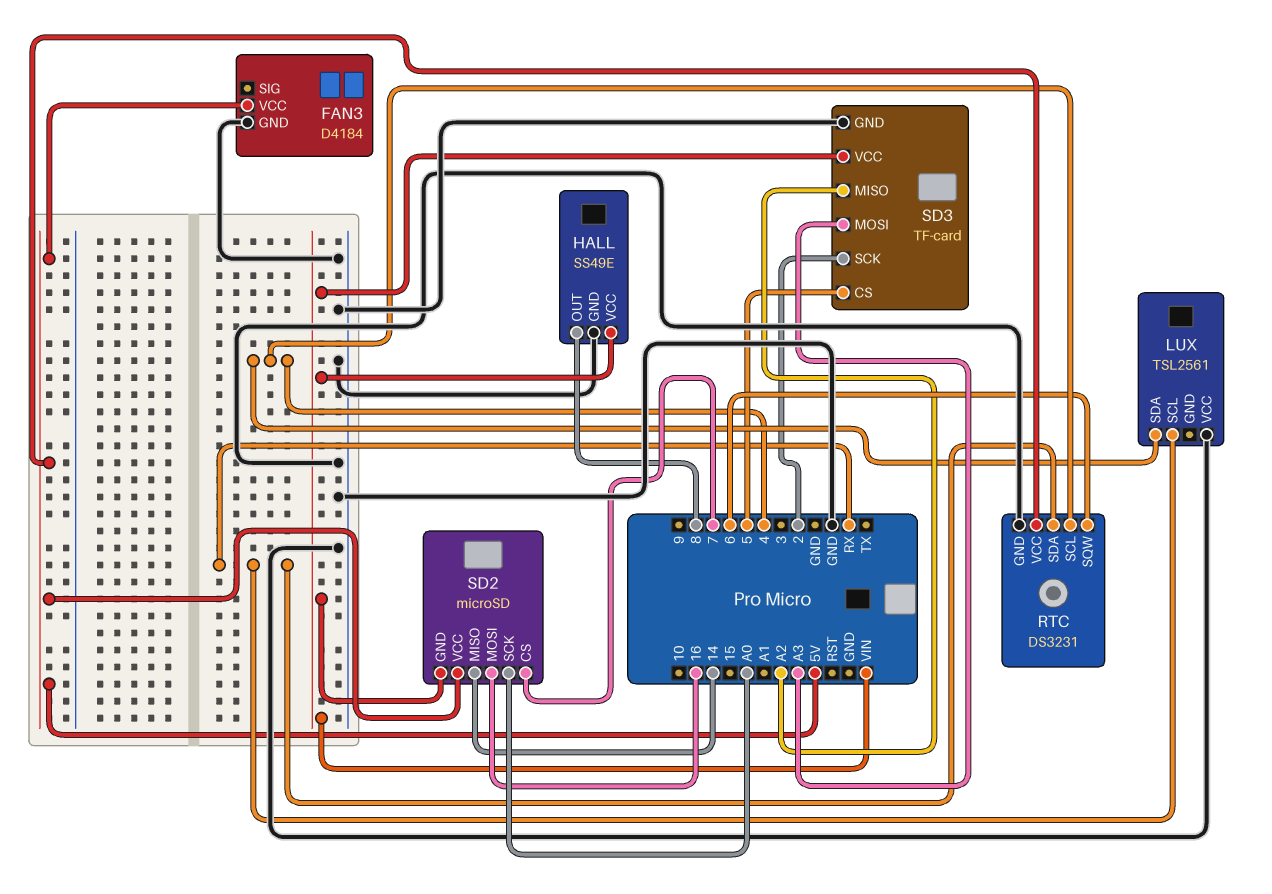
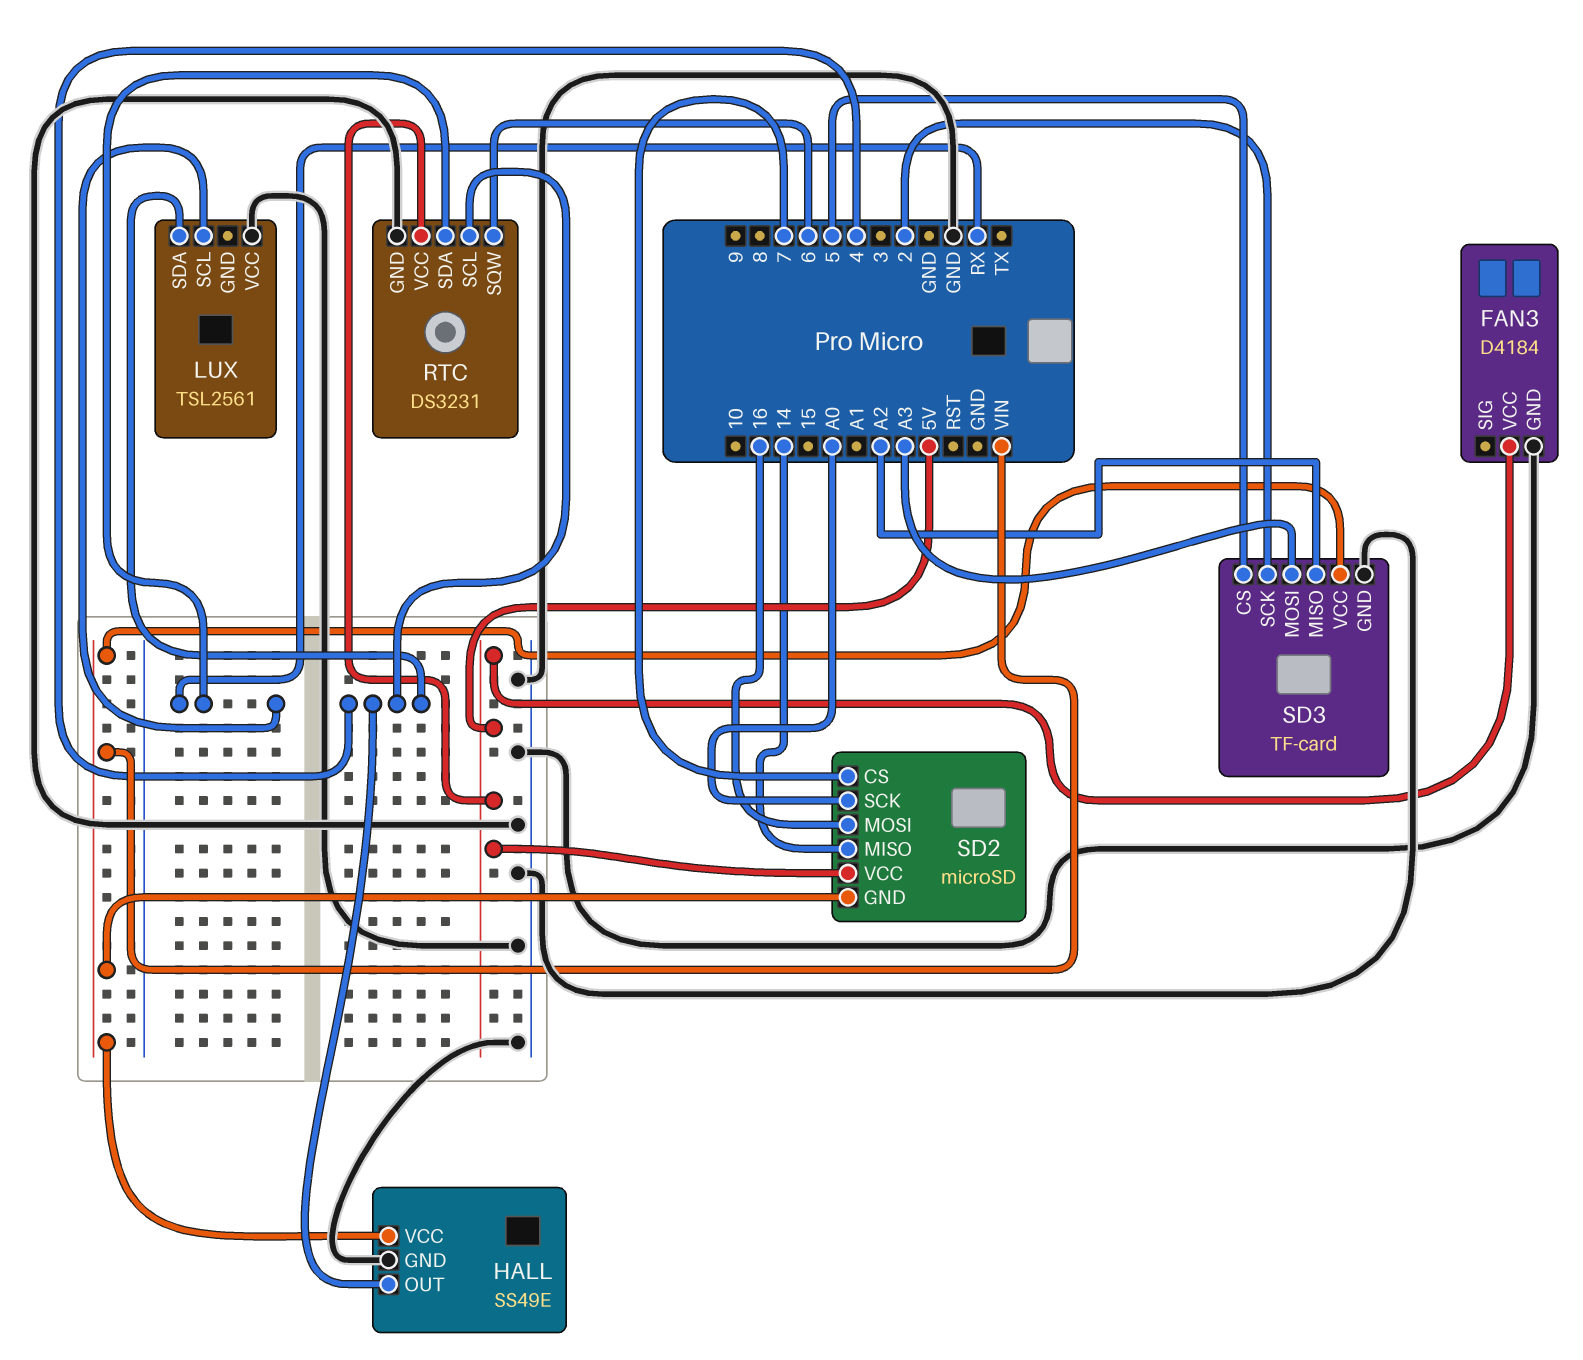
HALL pin OUT: 8 -> 4

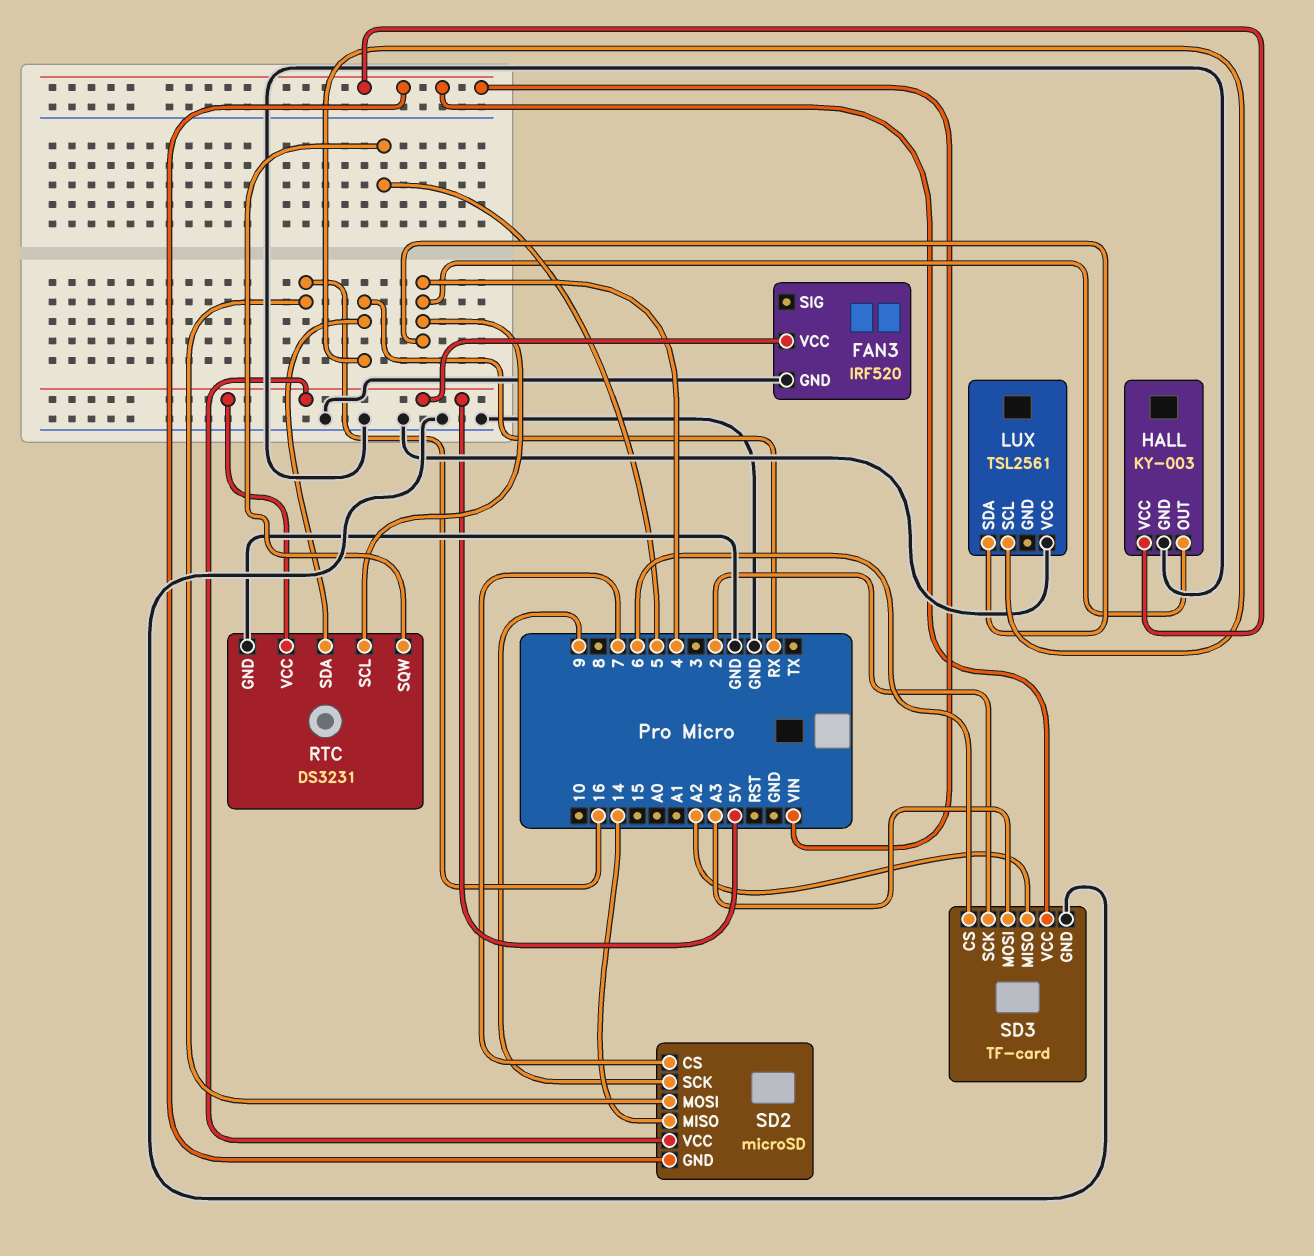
FAN3: D4184 -> IRF520
HALL: SS49E -> KY-003
RTC pin SQW: 6 -> 5
SD2 pin SCK: A0 -> 9
SD3 pin CS: 5 -> 6

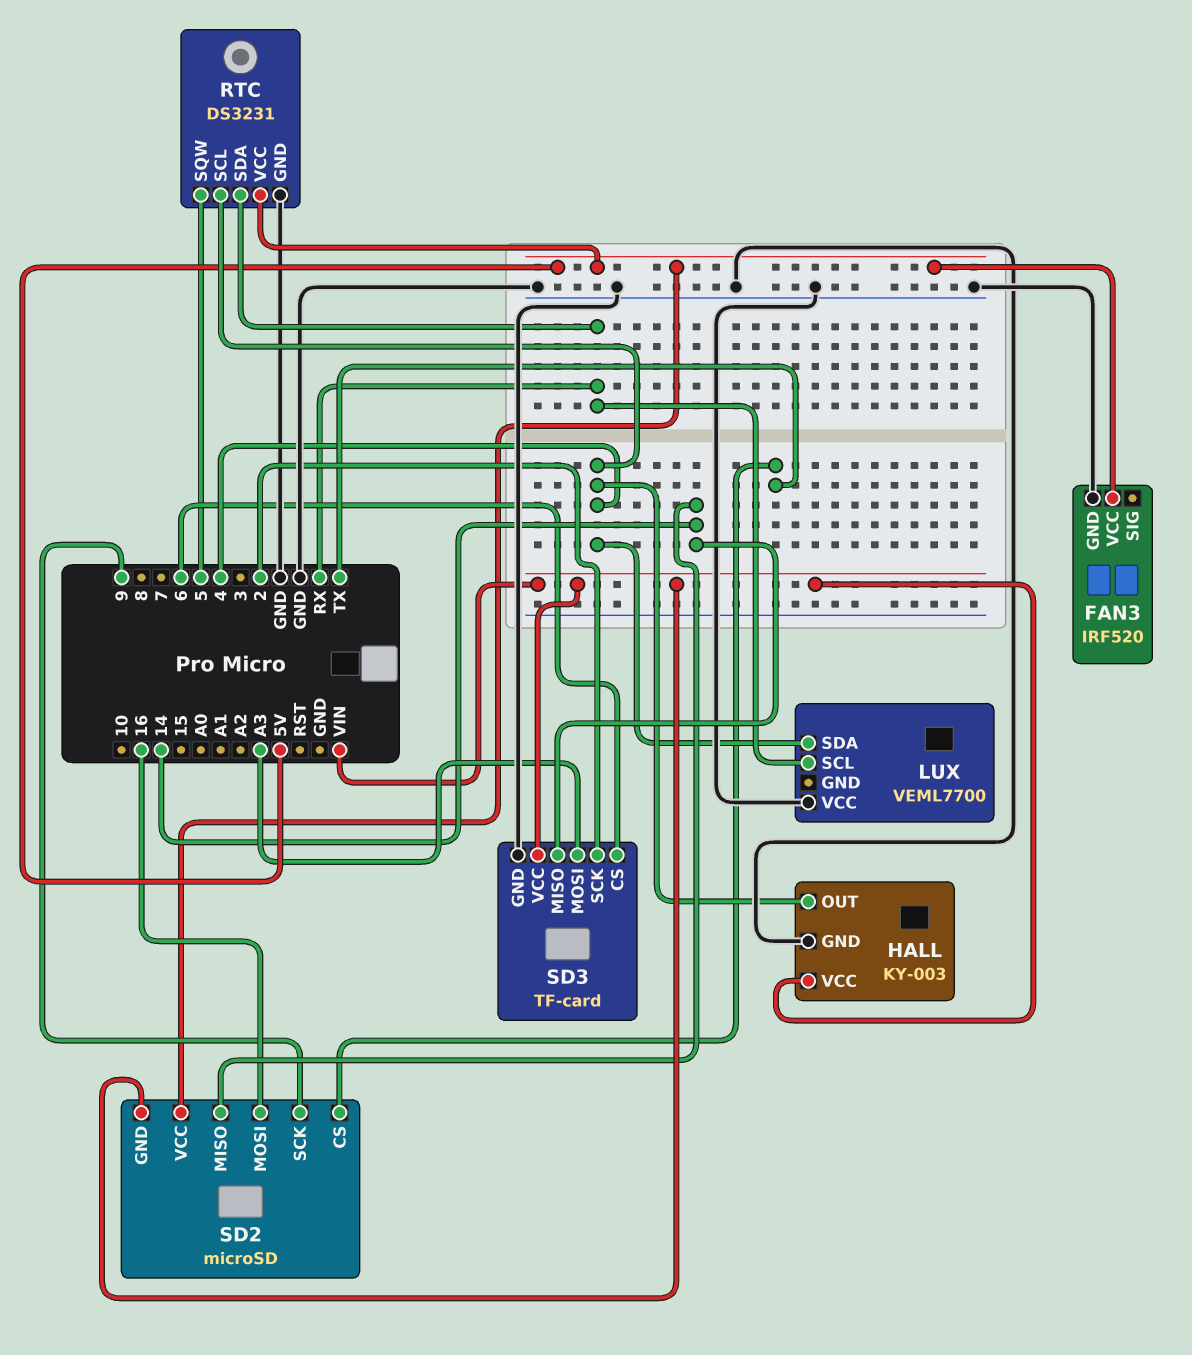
LUX: TSL2561 -> VEML7700
SD2 pin CS: 7 -> TX
SD3 pin MISO: A2 -> 14

